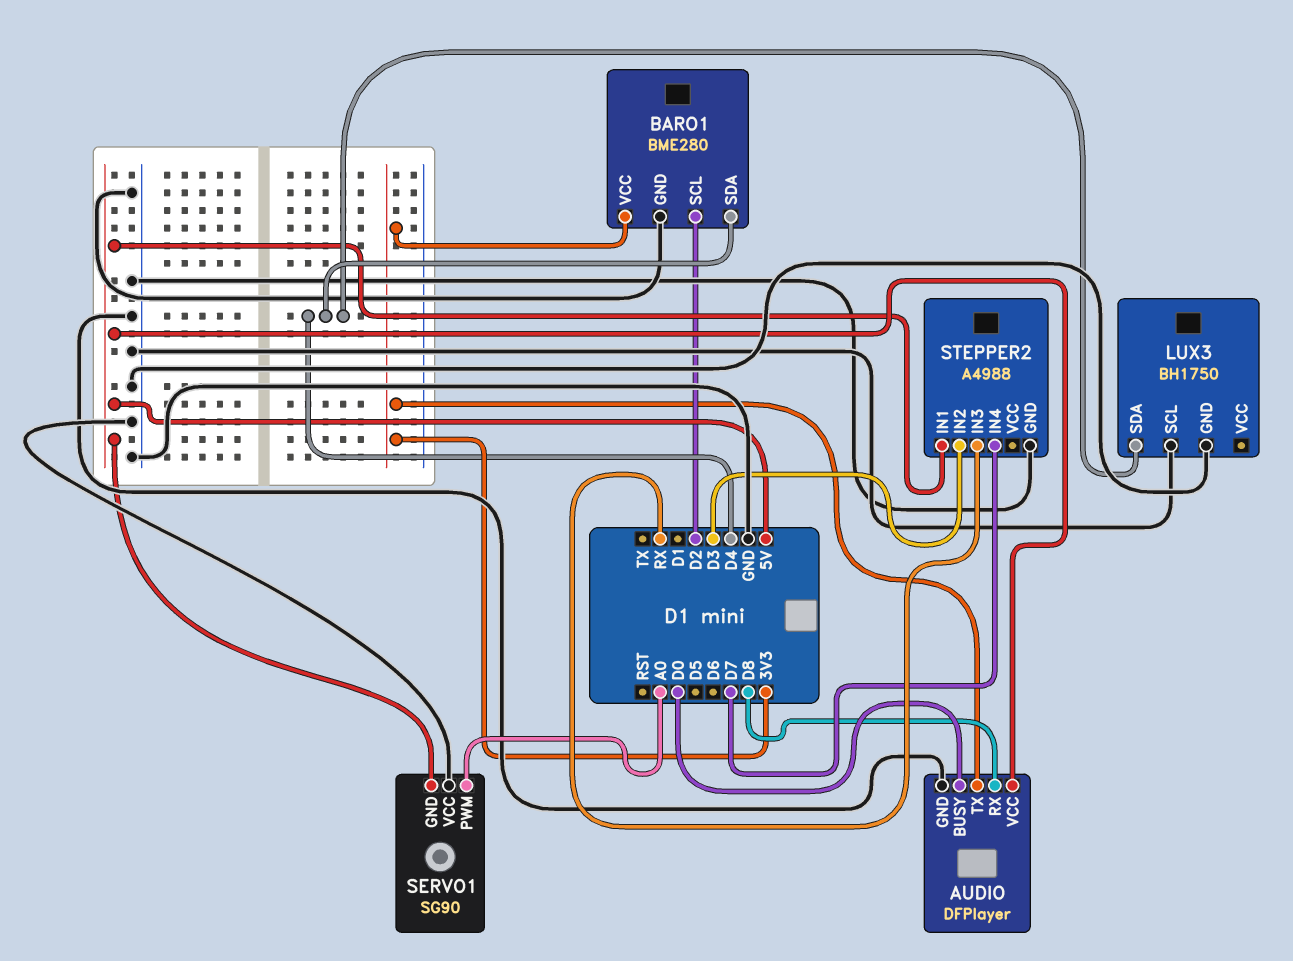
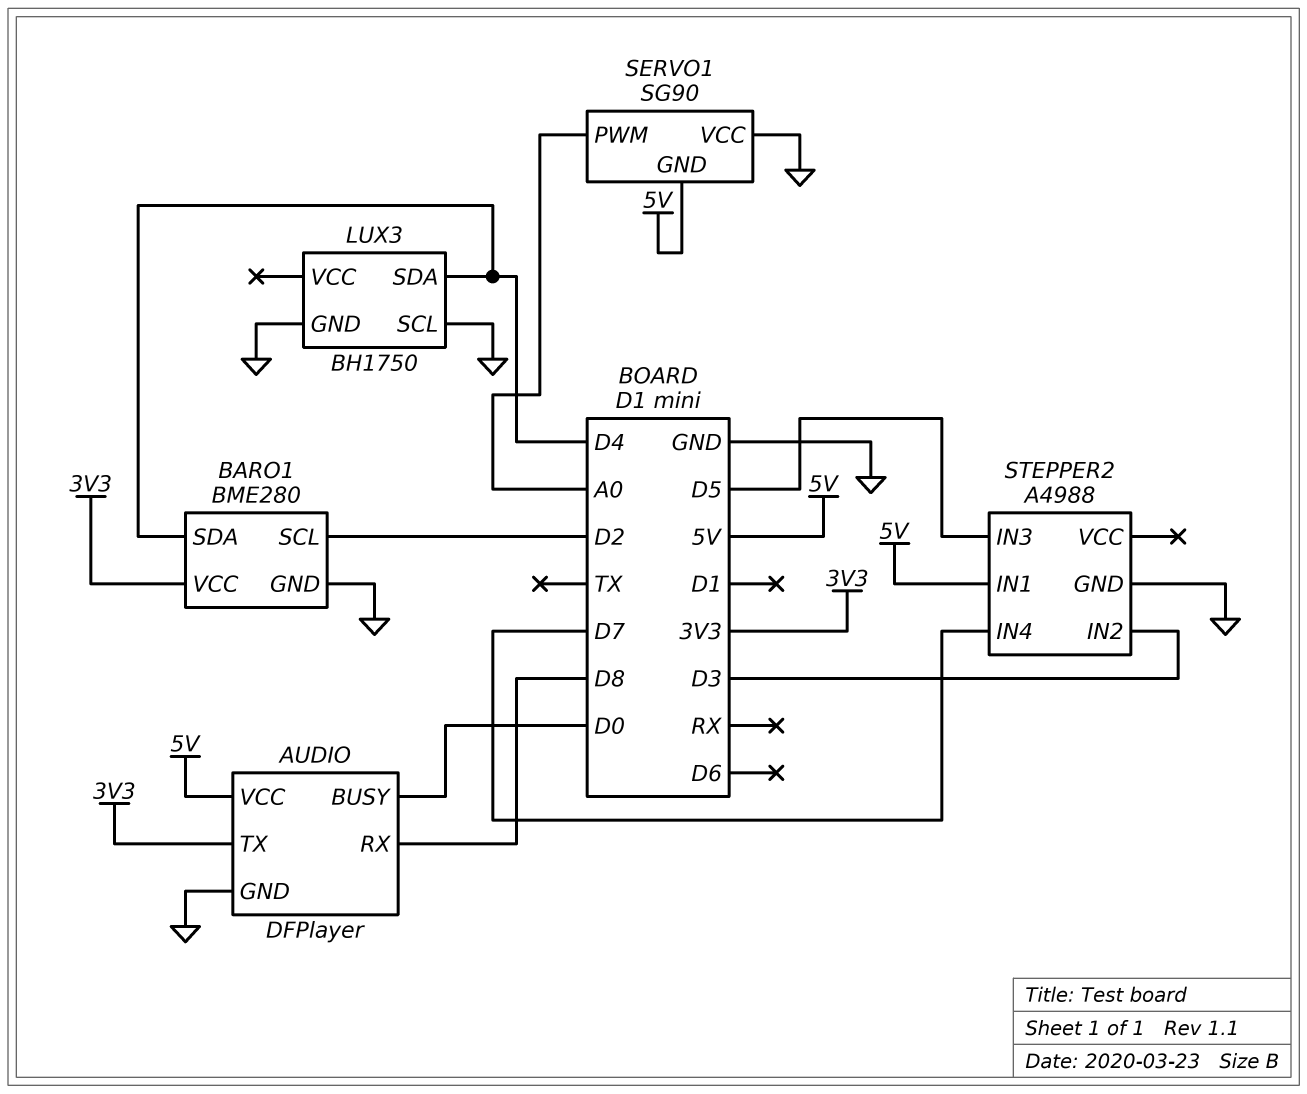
STEPPER2 pin IN3: RX -> D5

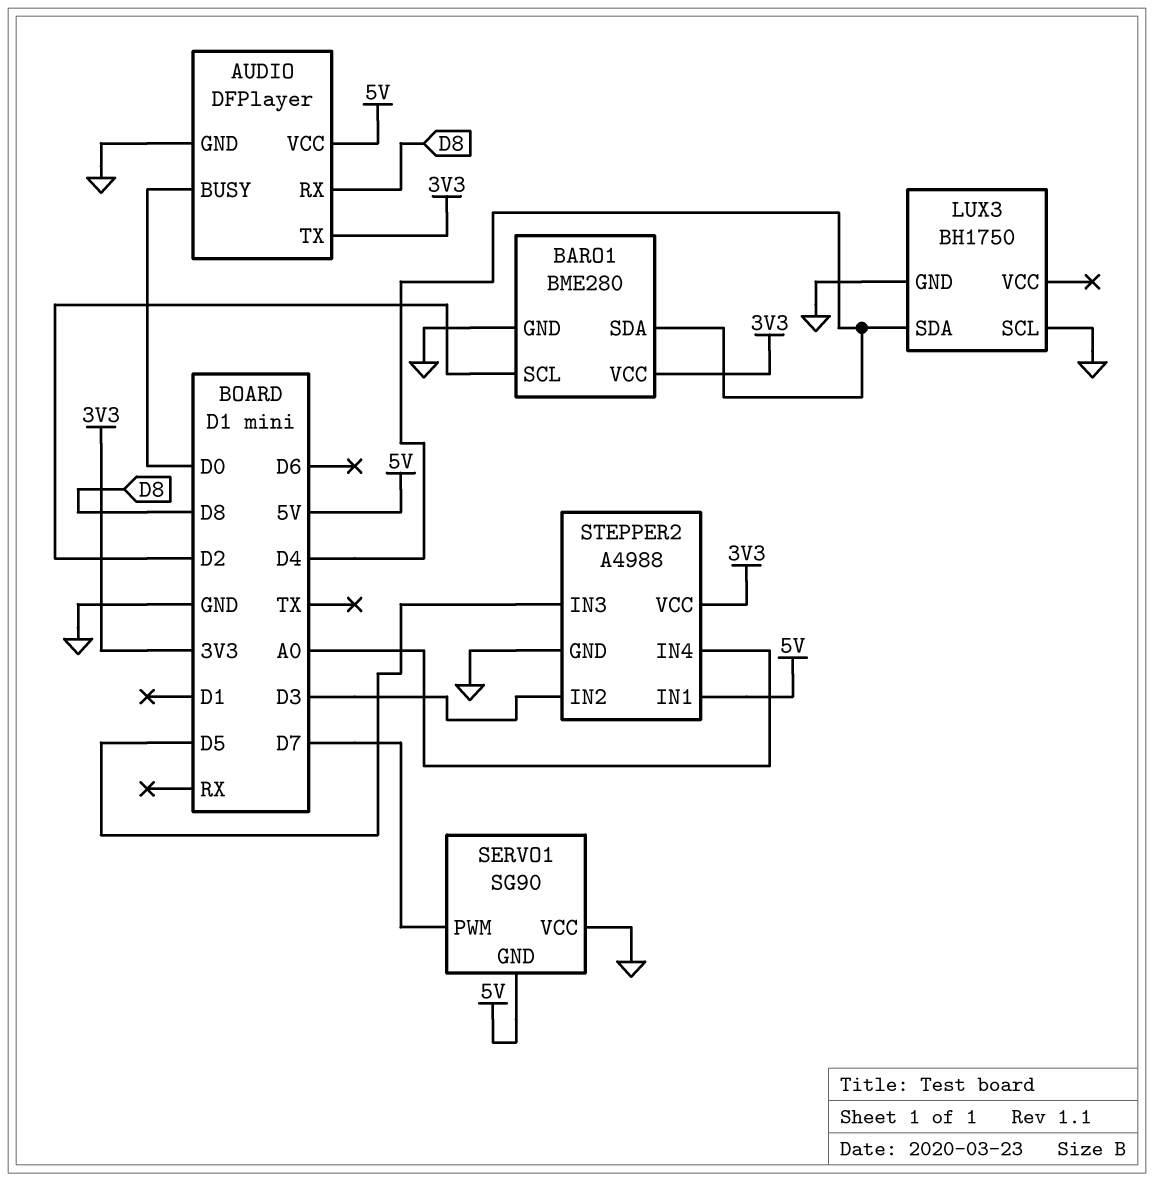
SERVO1 pin PWM: A0 -> D7
STEPPER2 pin IN4: D7 -> A0
STEPPER2 pin VCC: none -> 3V3

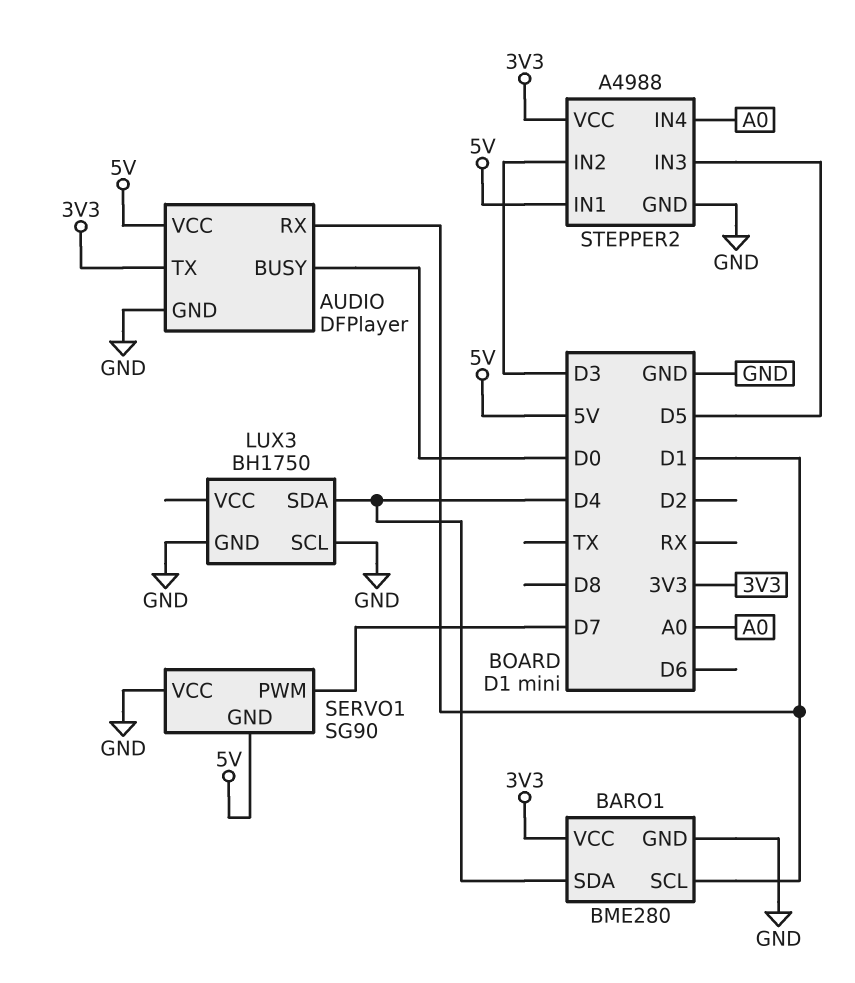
AUDIO pin RX: D8 -> D1
BARO1 pin SCL: D2 -> D1

